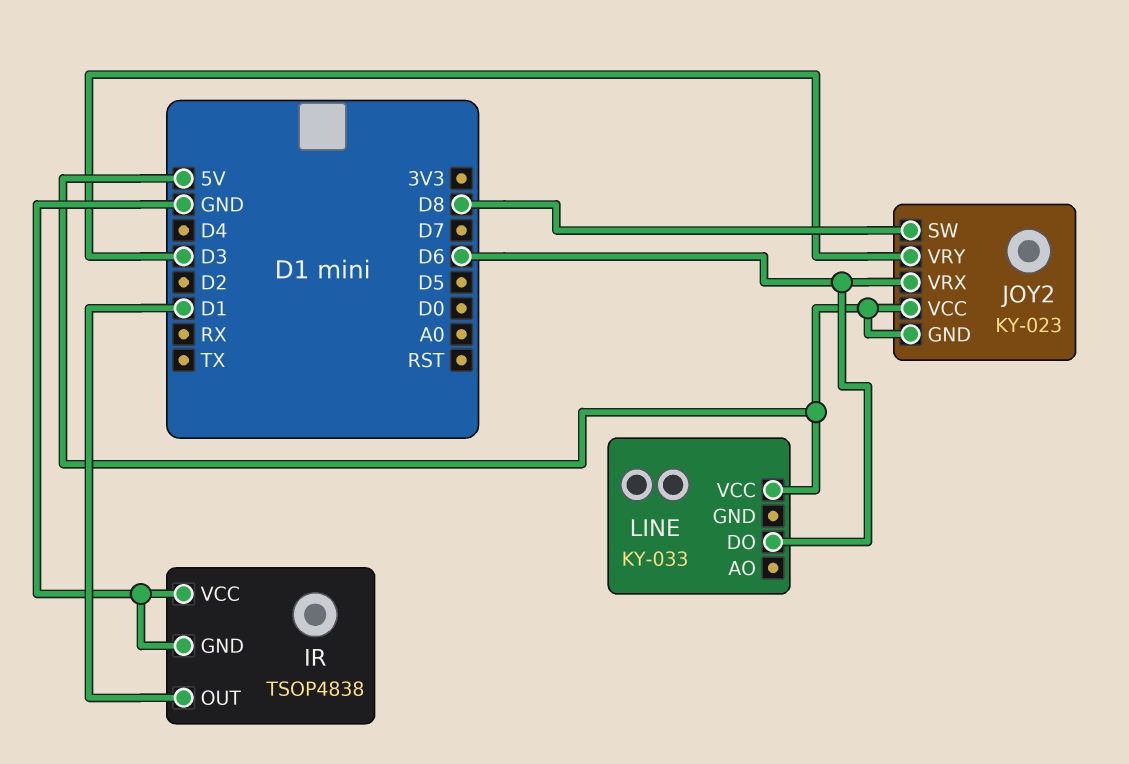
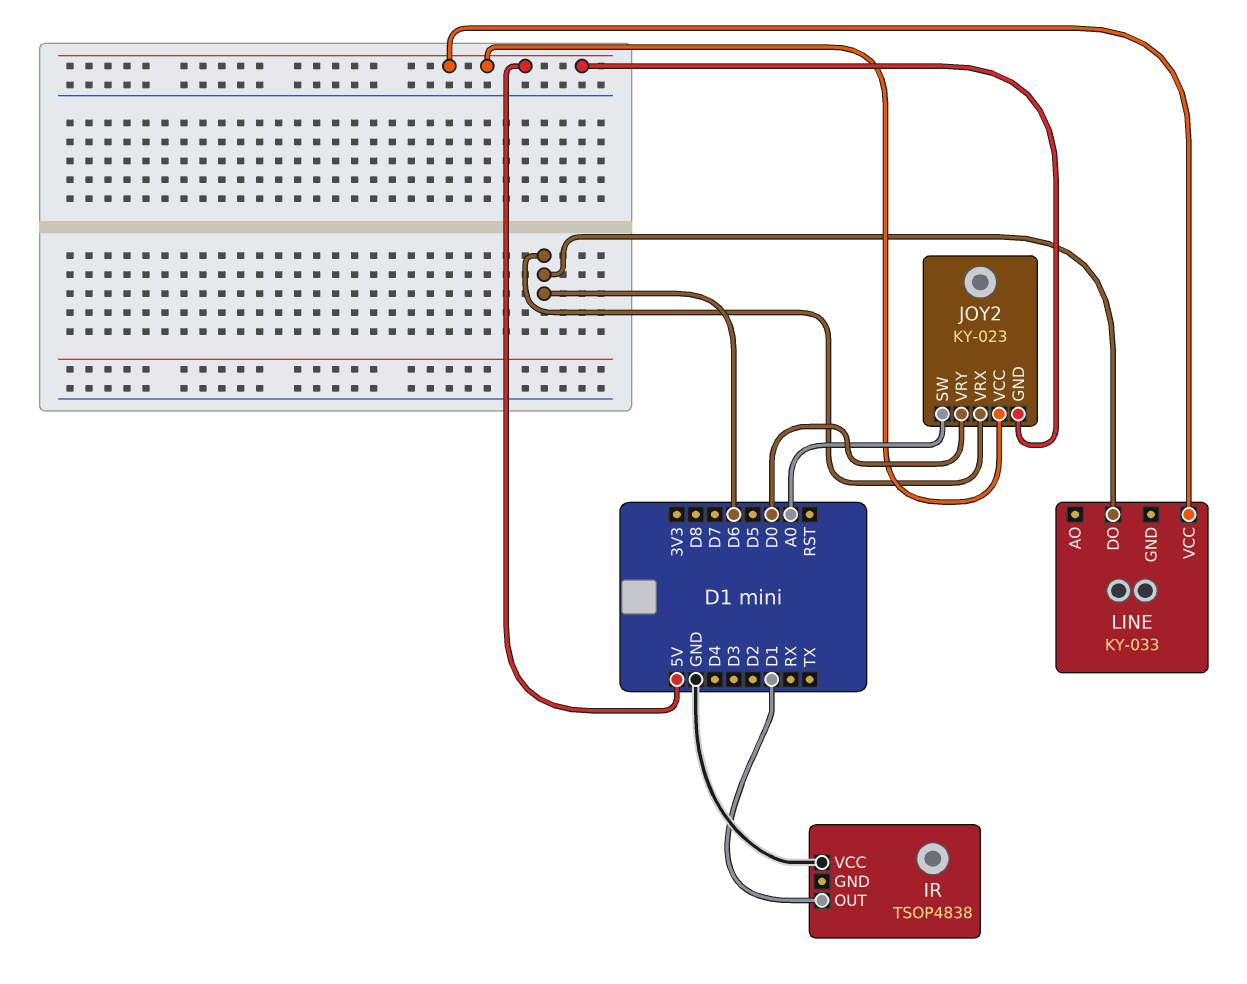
IR pin GND: GND -> none
JOY2 pin SW: D8 -> A0
JOY2 pin VRY: D3 -> D0

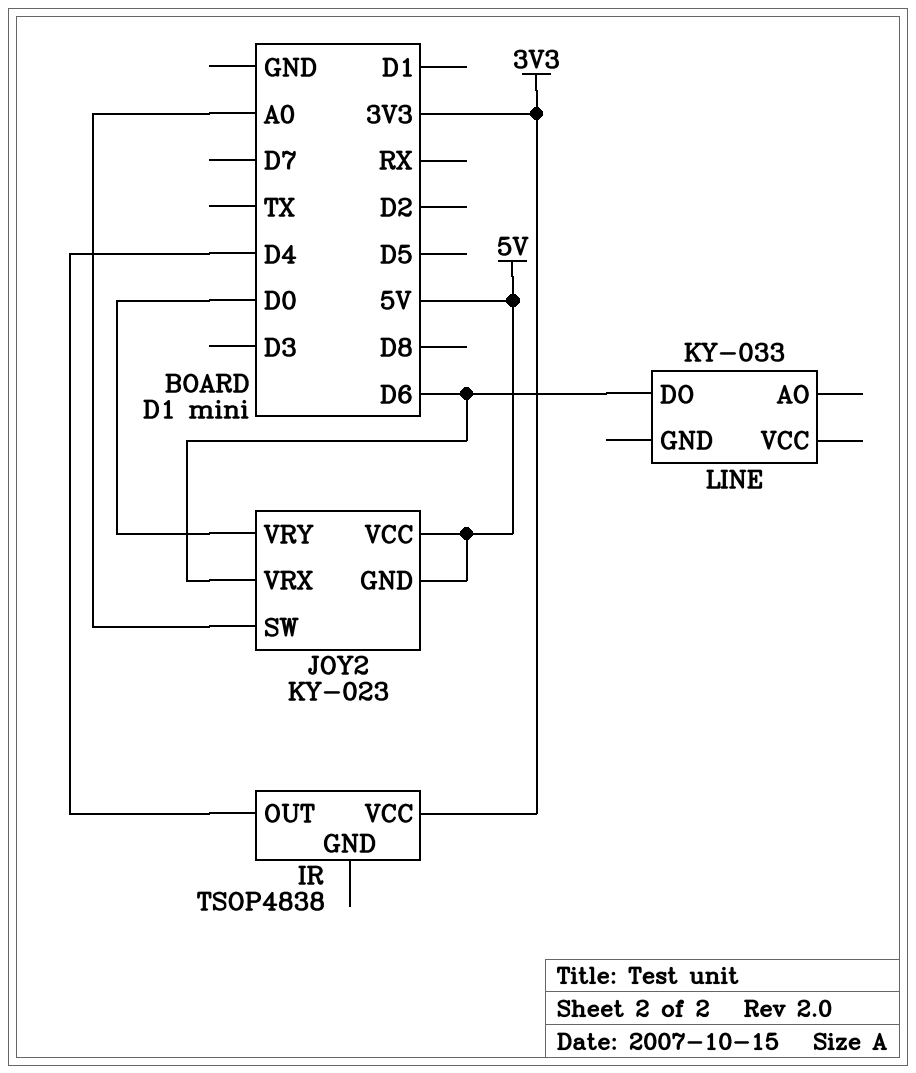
IR pin OUT: D1 -> D4
IR pin VCC: GND -> 3V3
LINE pin VCC: 5V -> none

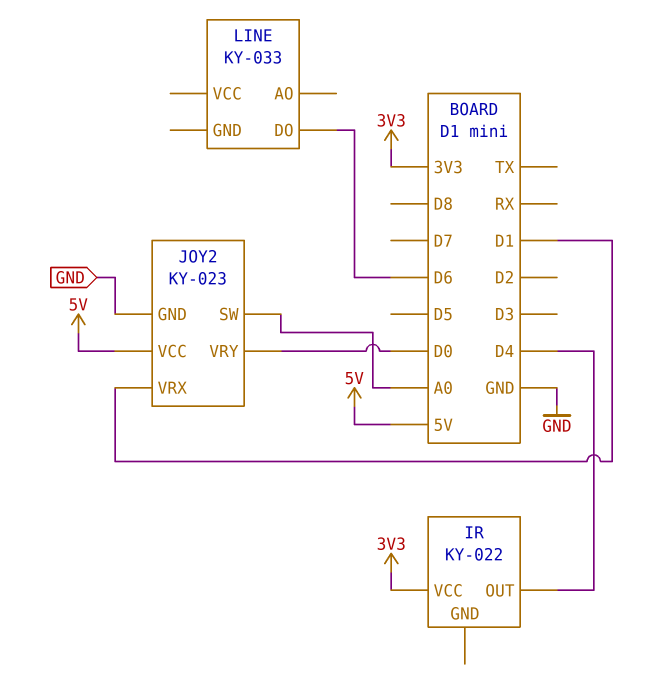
IR: TSOP4838 -> KY-022
JOY2 pin GND: 5V -> GND
JOY2 pin VRX: D6 -> D1

